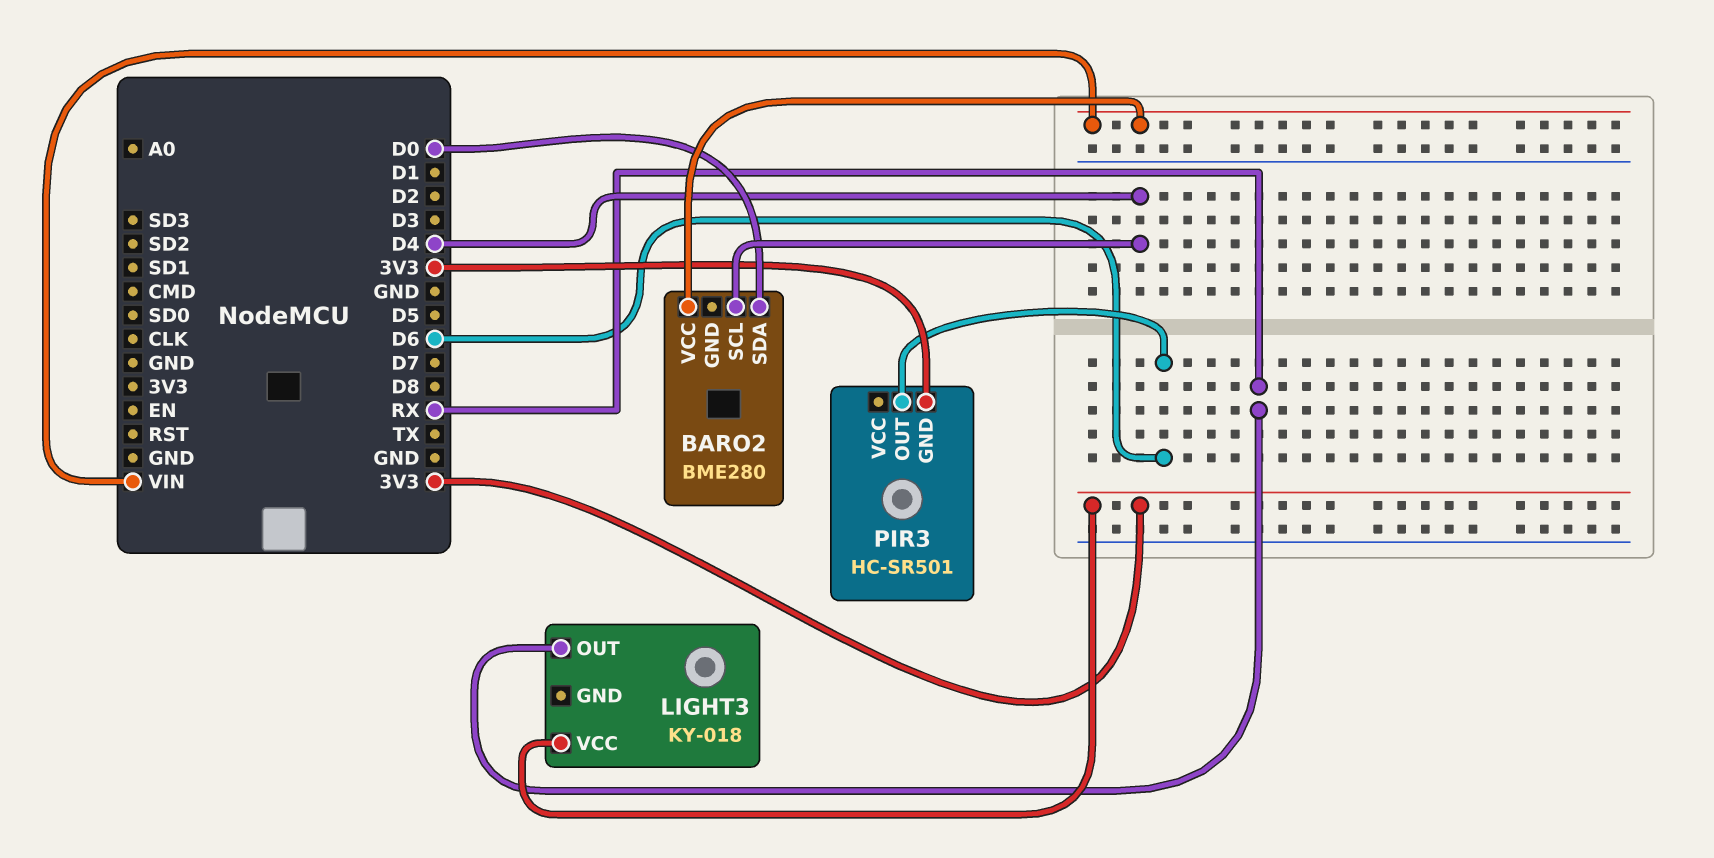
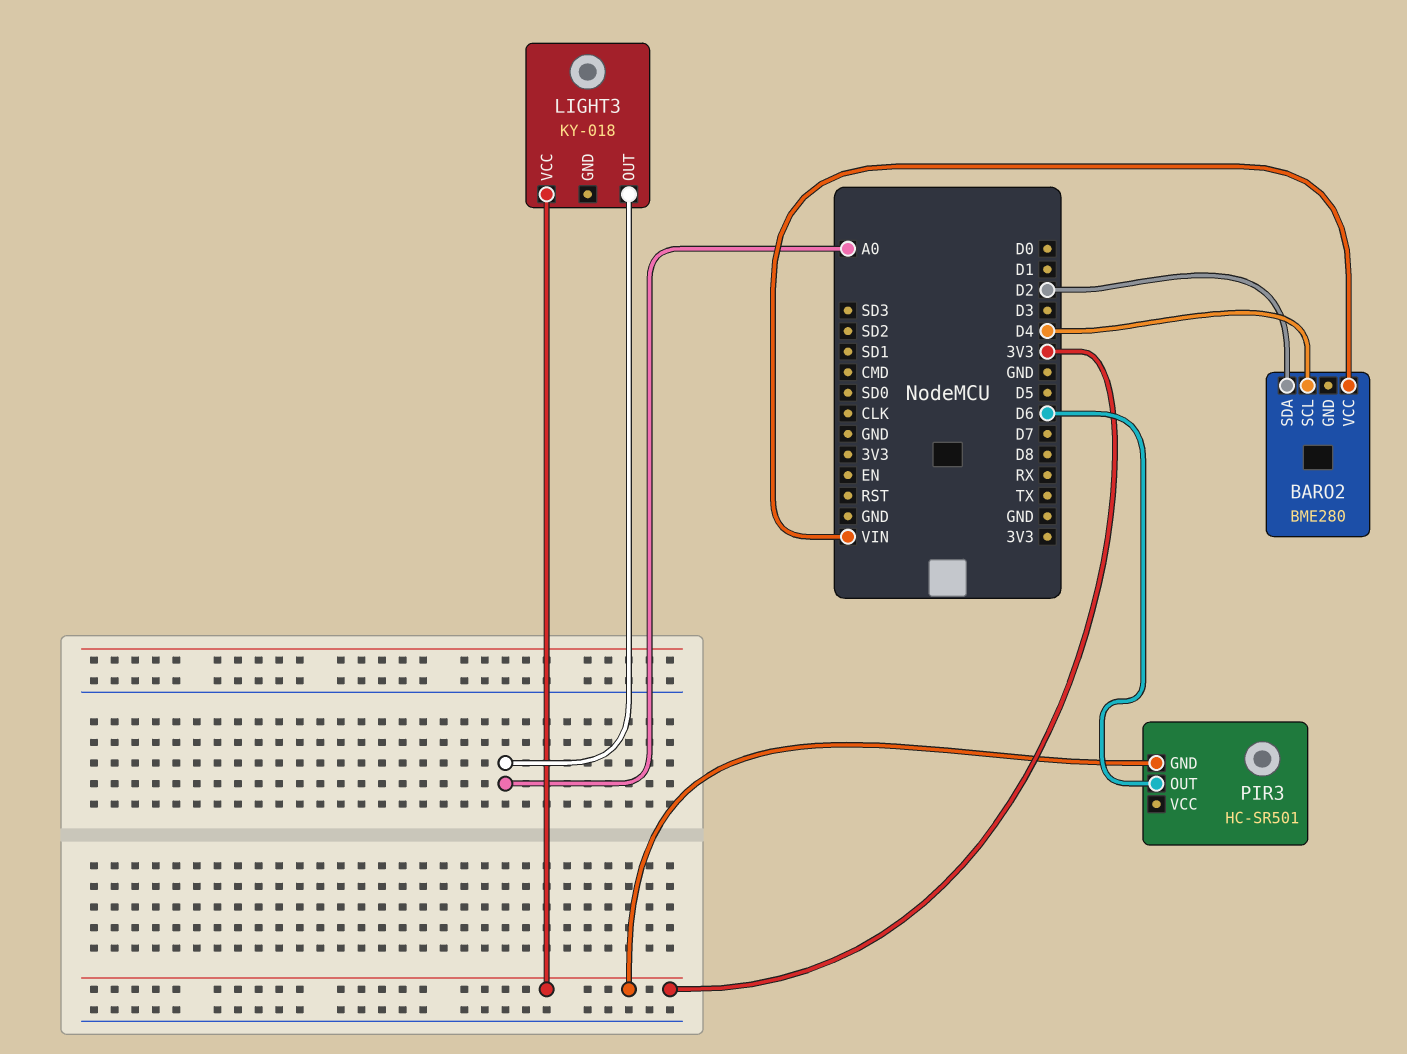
BARO2 pin SDA: D0 -> D2
LIGHT3 pin OUT: RX -> A0

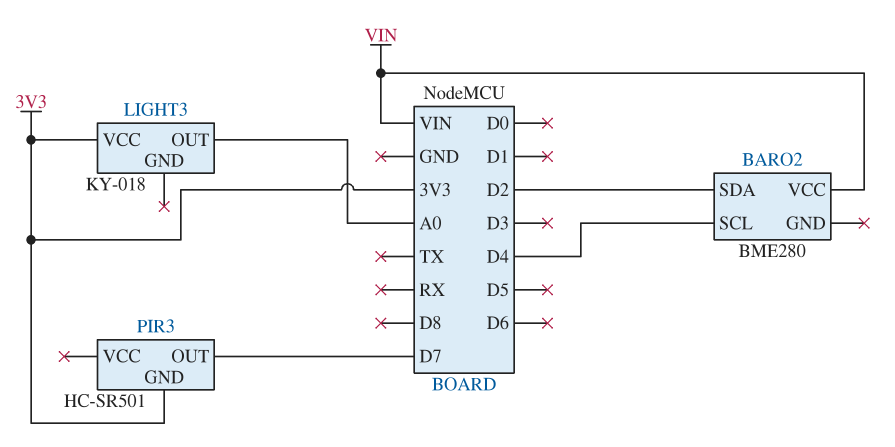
PIR3 pin OUT: D6 -> D7

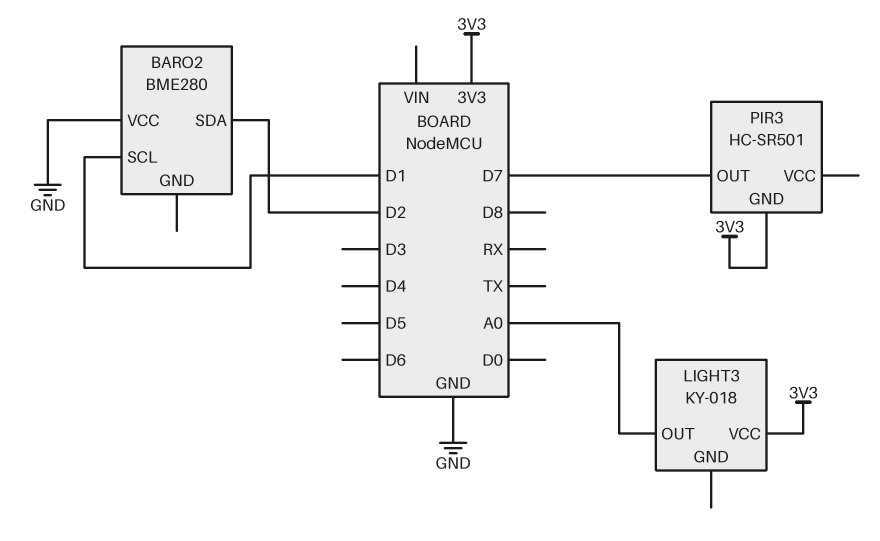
BARO2 pin SCL: D4 -> D1
BARO2 pin VCC: VIN -> GND

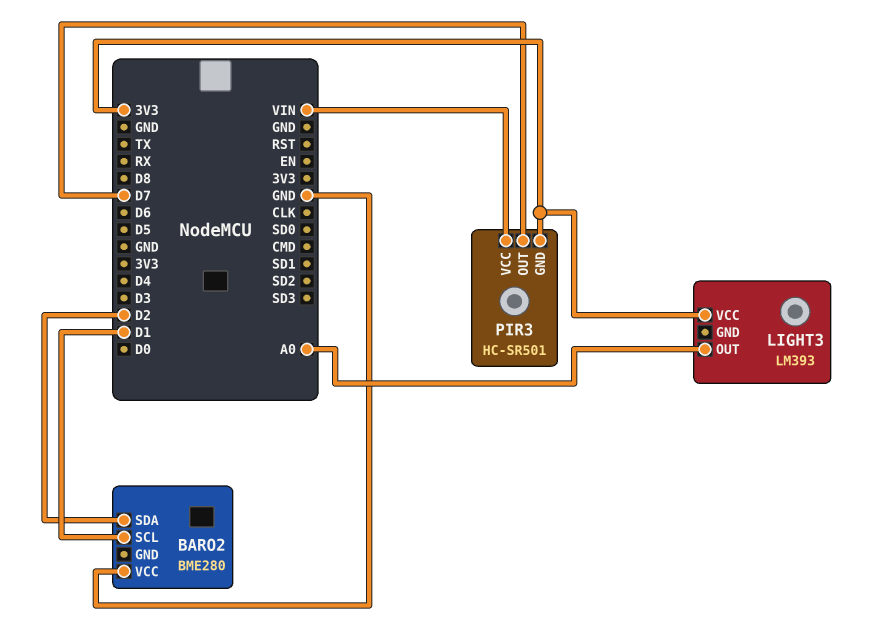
LIGHT3: KY-018 -> LM393
PIR3 pin VCC: none -> VIN

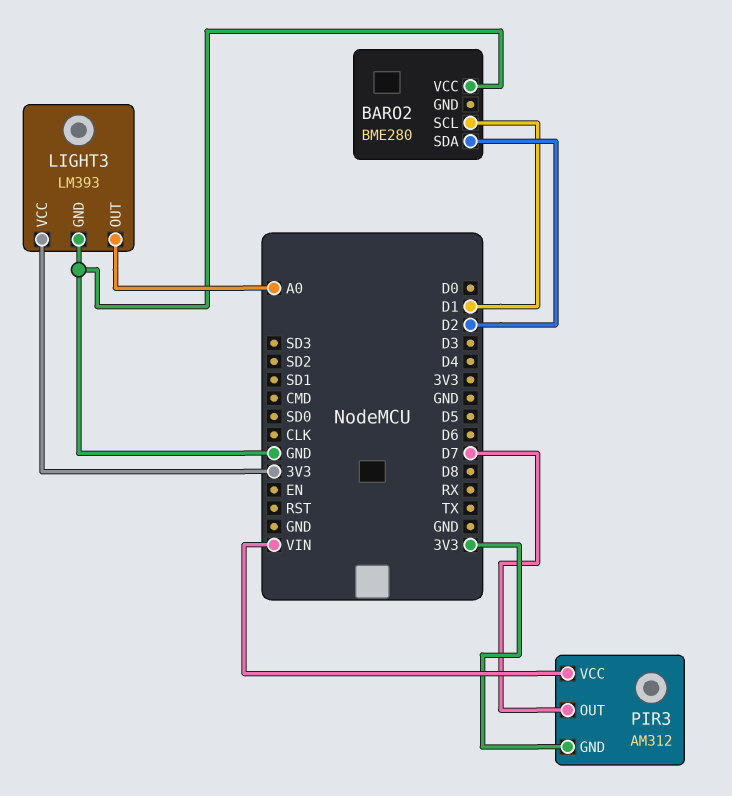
LIGHT3 pin GND: none -> GND
PIR3: HC-SR501 -> AM312

